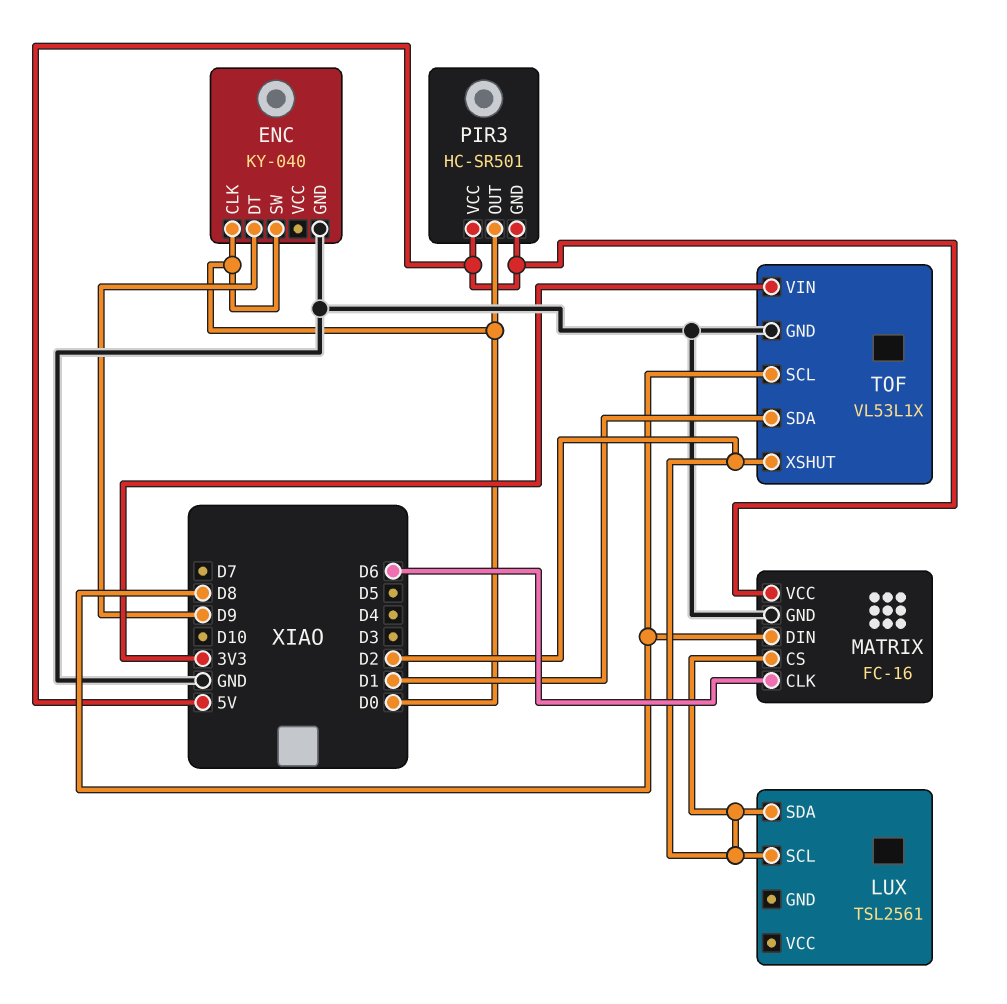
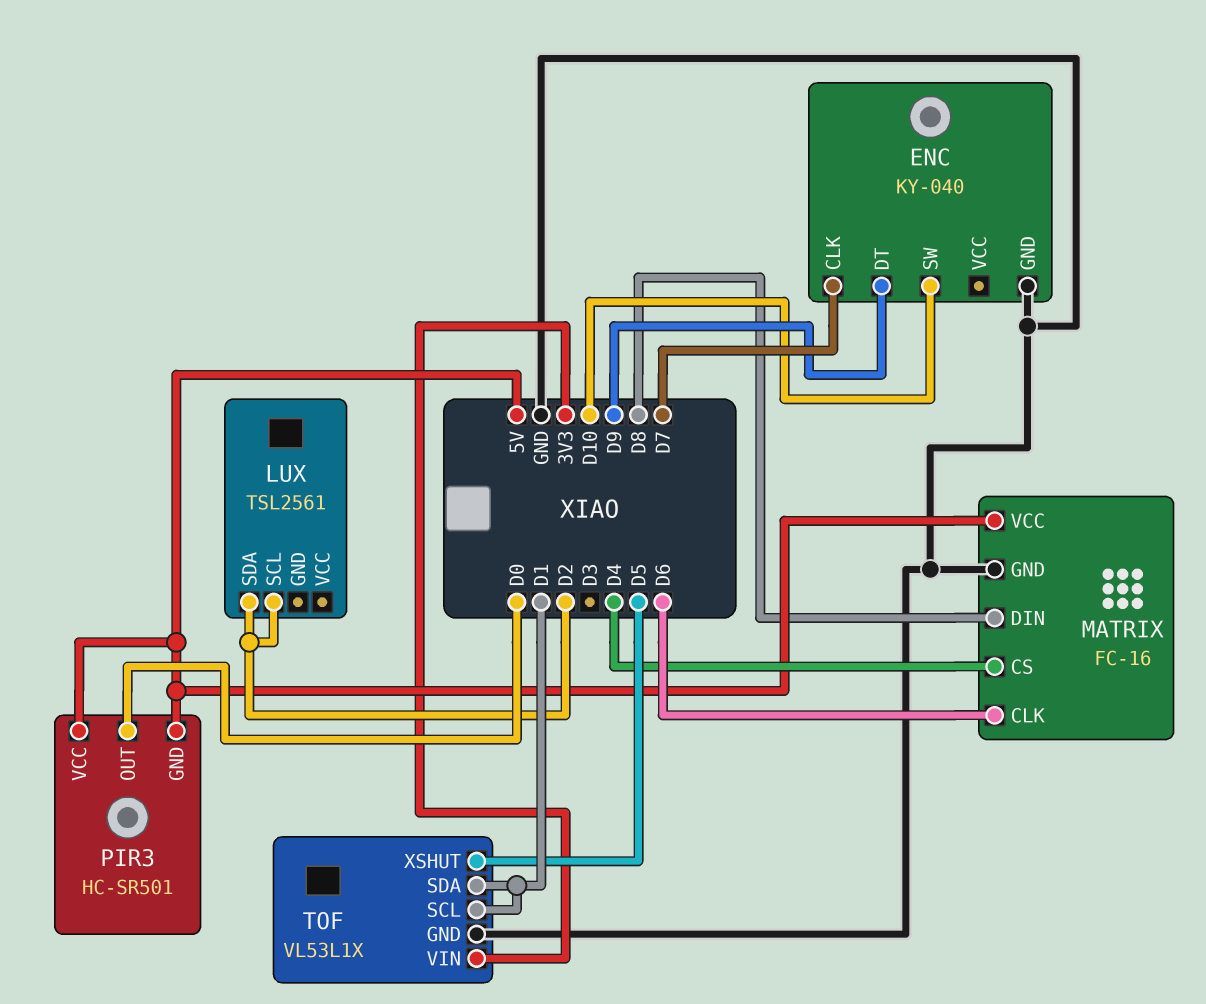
ENC pin CLK: D0 -> D7
ENC pin SW: D0 -> D10
MATRIX pin CS: D2 -> D4
TOF pin SCL: D8 -> D1
TOF pin XSHUT: D2 -> D5

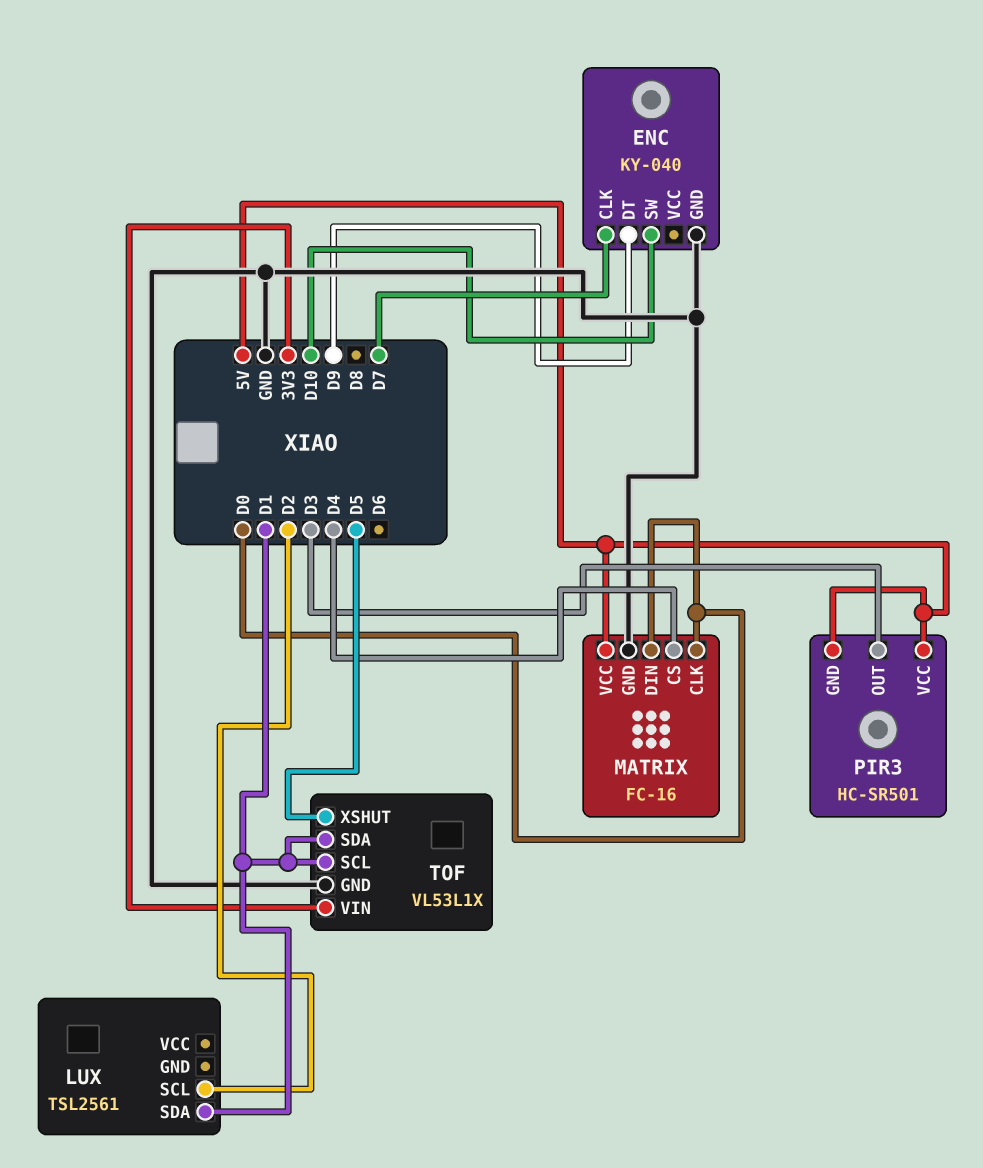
LUX pin SDA: D2 -> D1
MATRIX pin CLK: D6 -> D0
MATRIX pin DIN: D8 -> D0
PIR3 pin OUT: D0 -> D3

